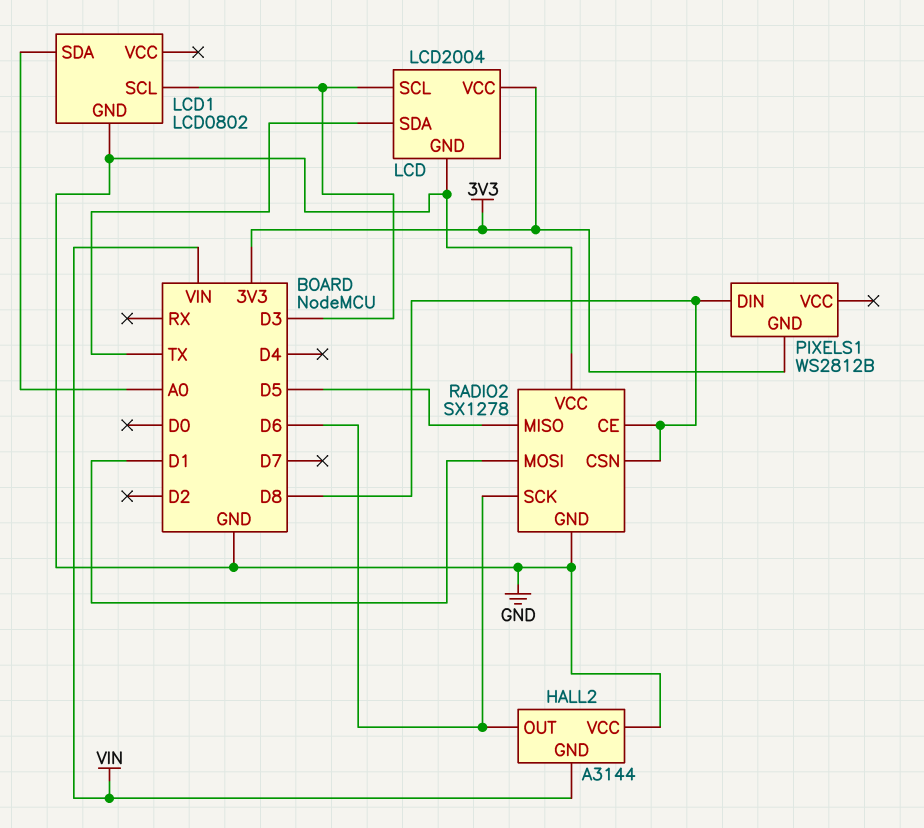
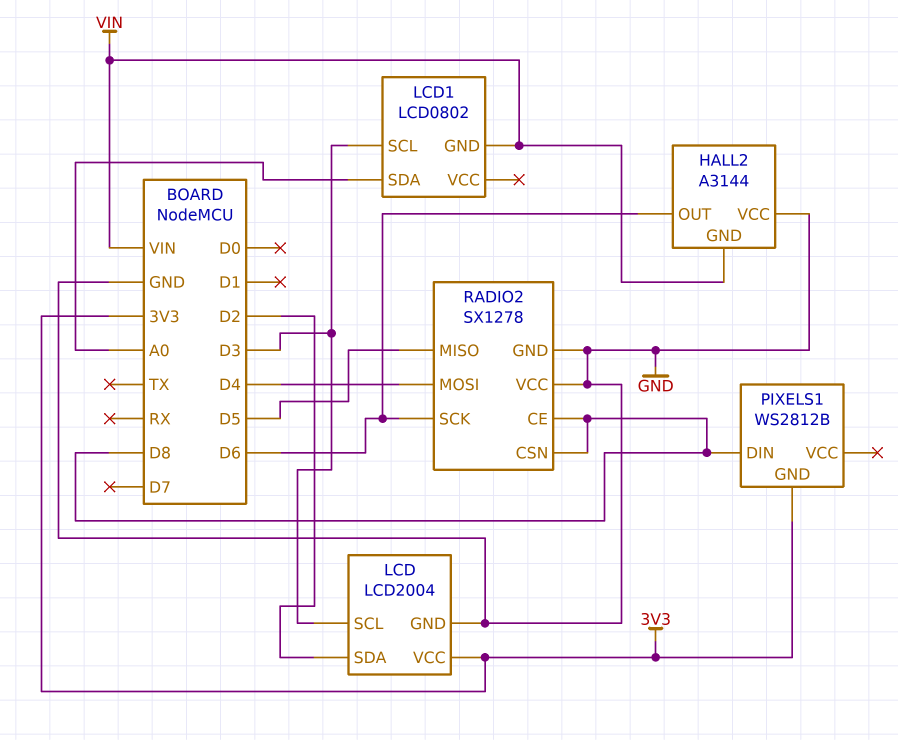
LCD pin SDA: TX -> D2
LCD1 pin GND: GND -> VIN
RADIO2 pin MOSI: D1 -> D4

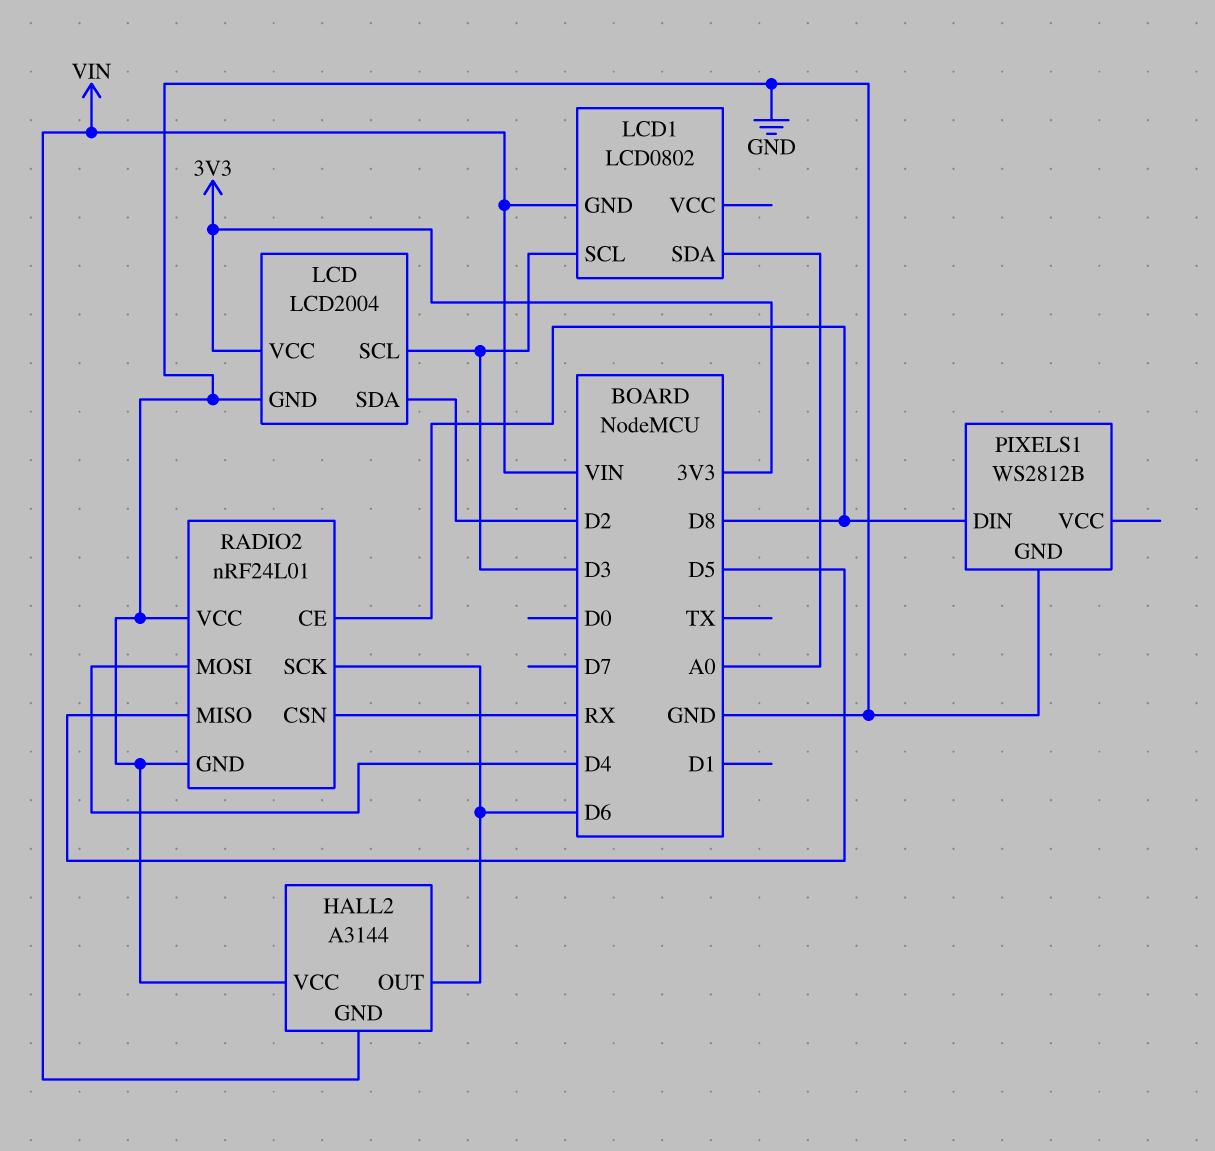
PIXELS1 pin GND: 3V3 -> GND
RADIO2: SX1278 -> nRF24L01
RADIO2 pin CSN: D8 -> RX

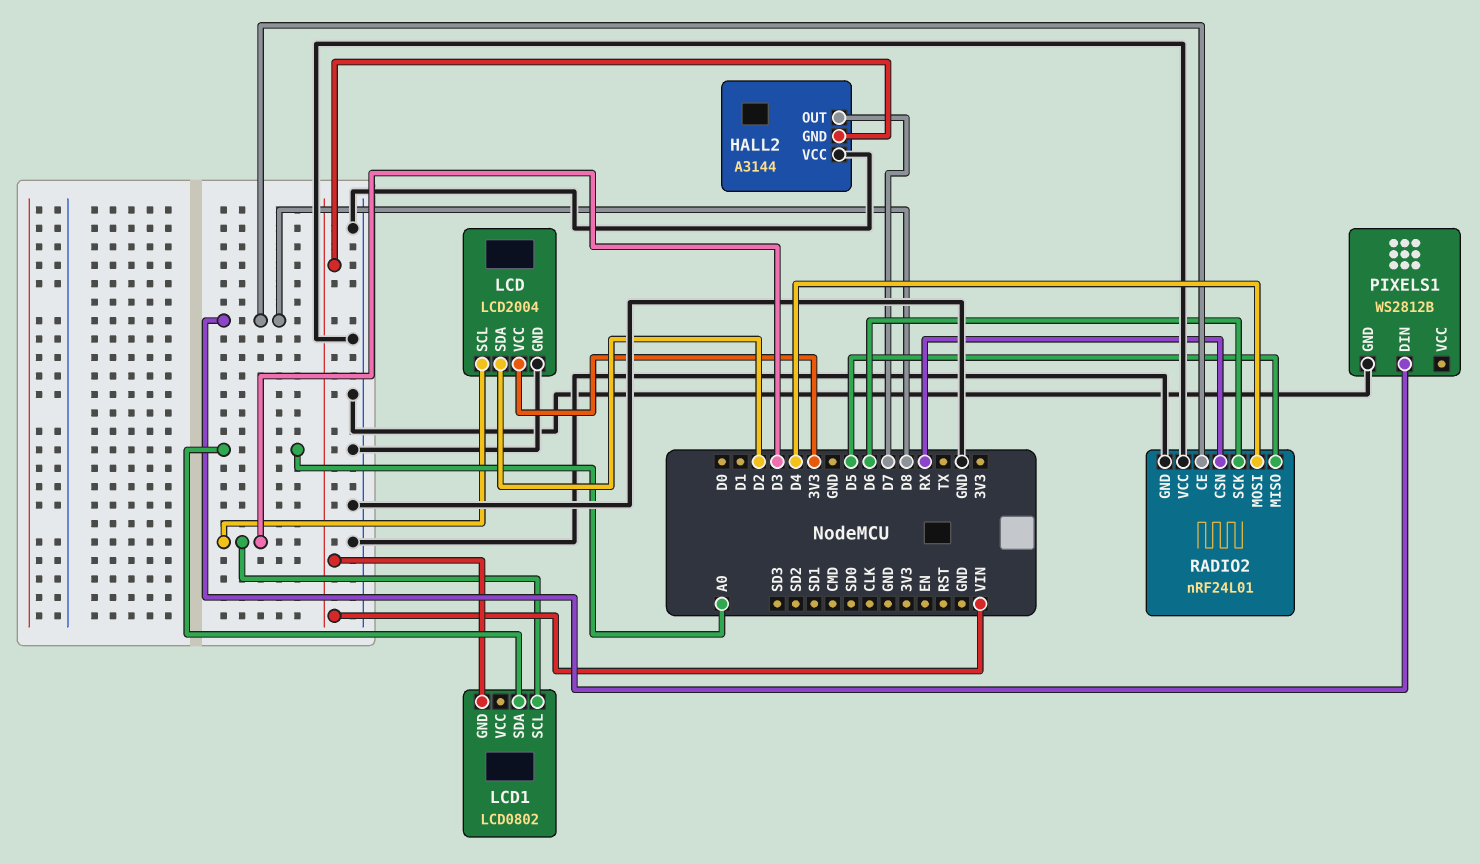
HALL2 pin OUT: D6 -> D7

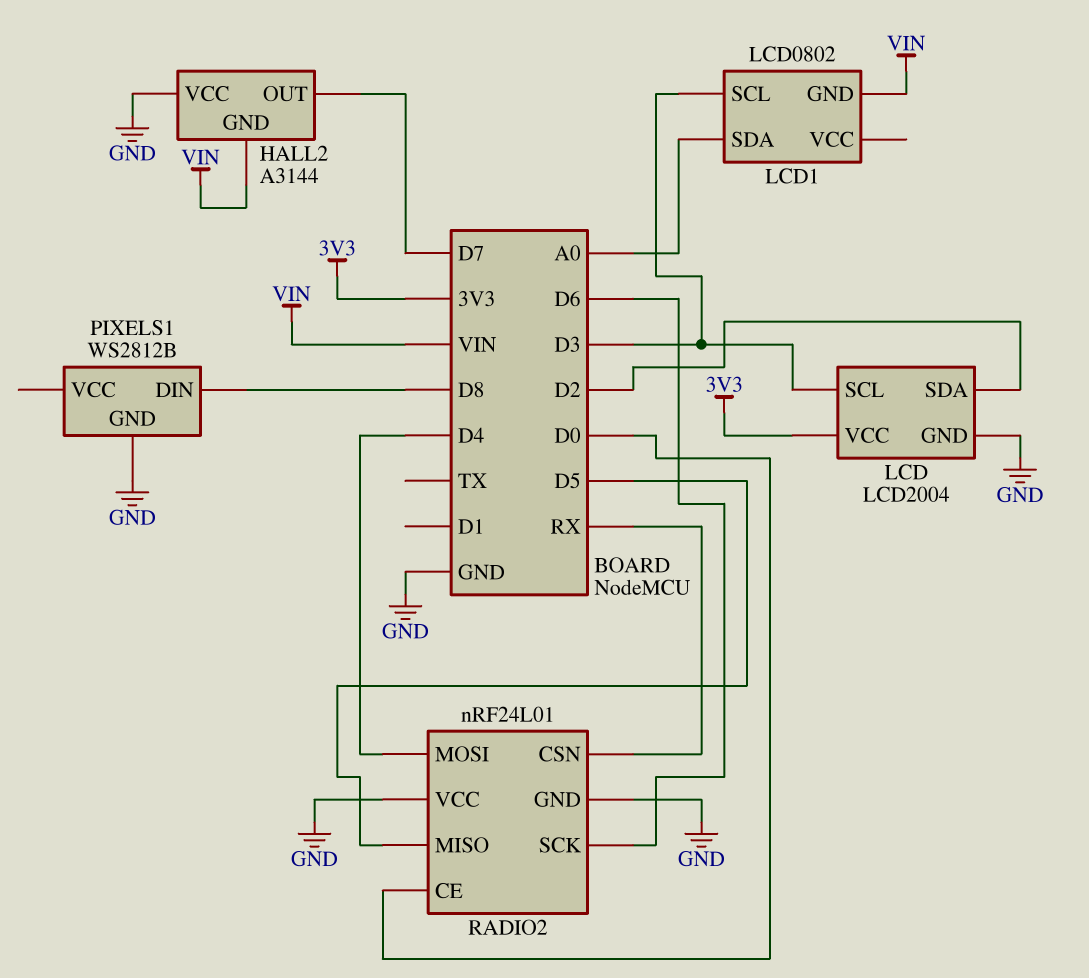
RADIO2 pin CE: D8 -> D0

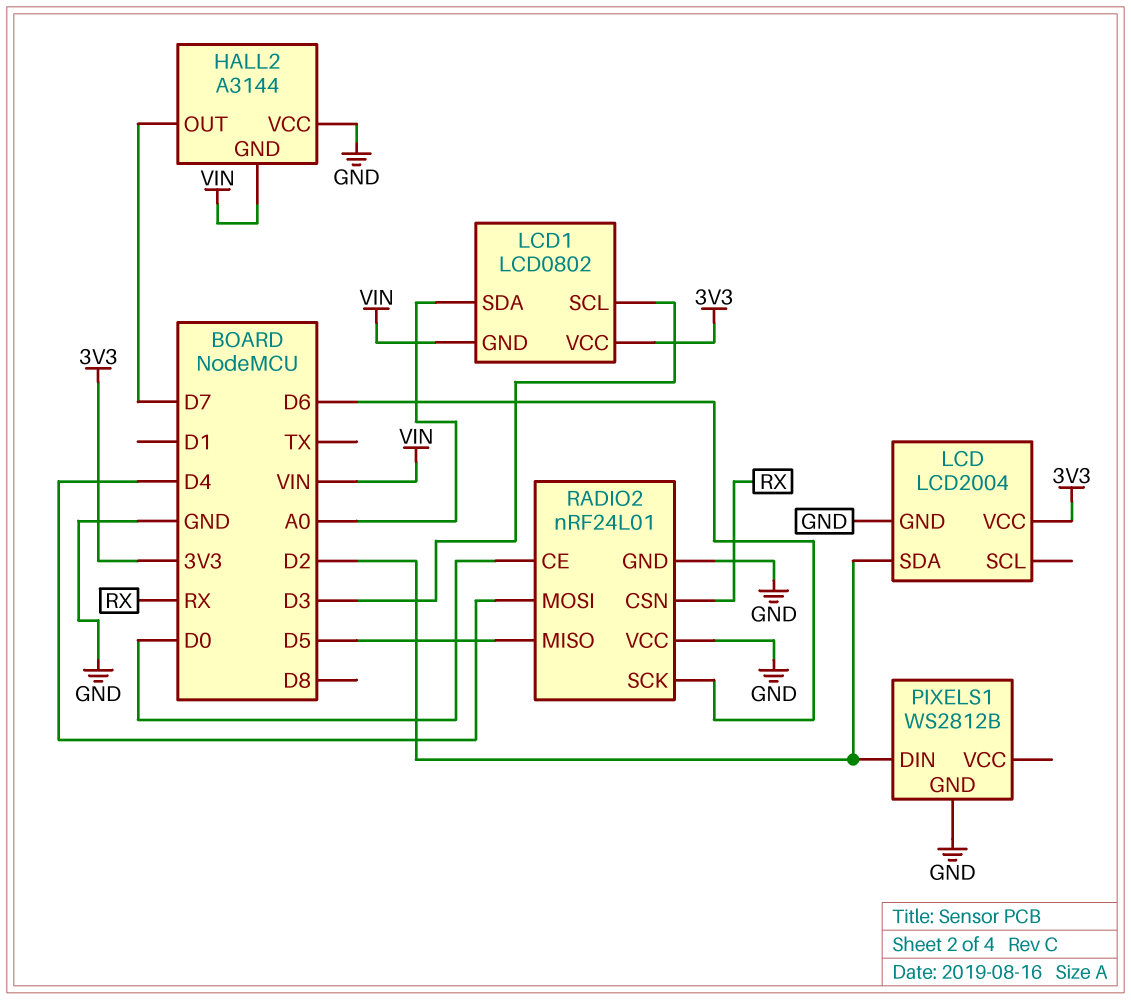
LCD pin SCL: D3 -> none
LCD1 pin VCC: none -> 3V3
PIXELS1 pin DIN: D8 -> D2

